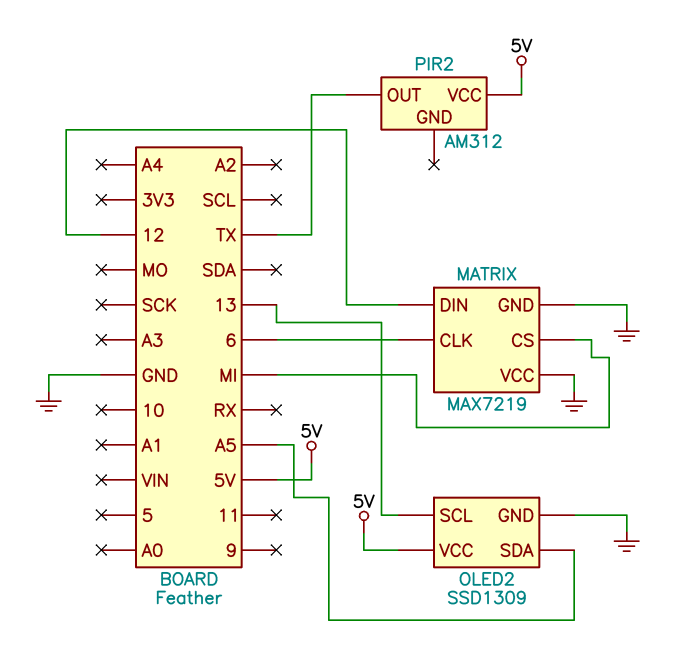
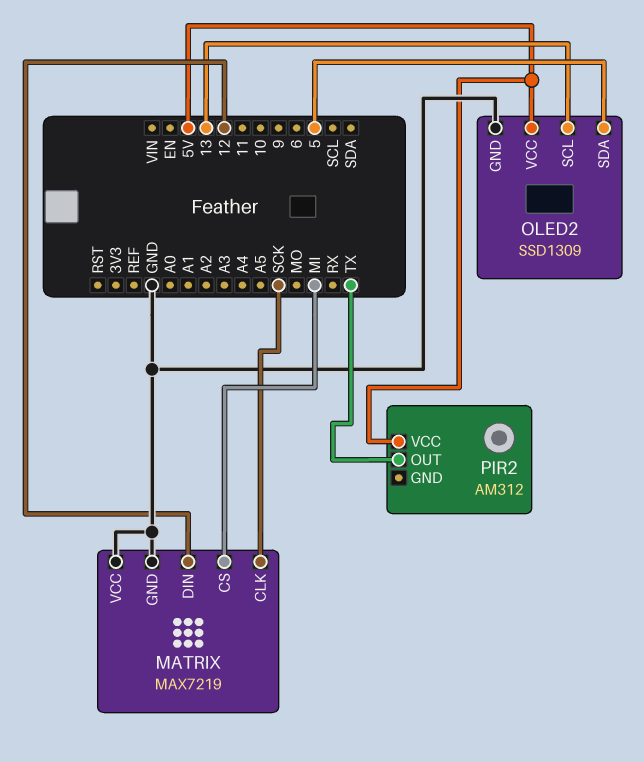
MATRIX pin CLK: 6 -> SCK
OLED2 pin SDA: A5 -> 5

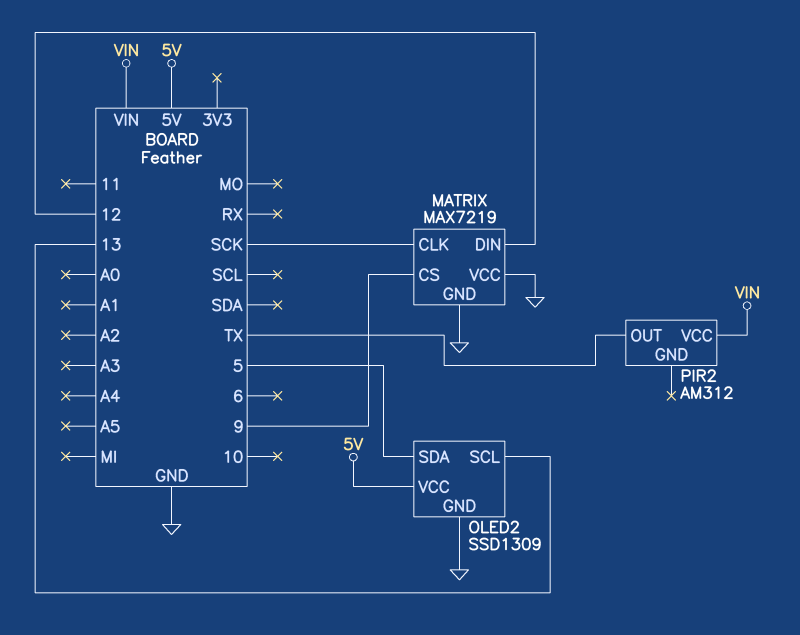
MATRIX pin CS: MI -> 9
PIR2 pin VCC: 5V -> VIN

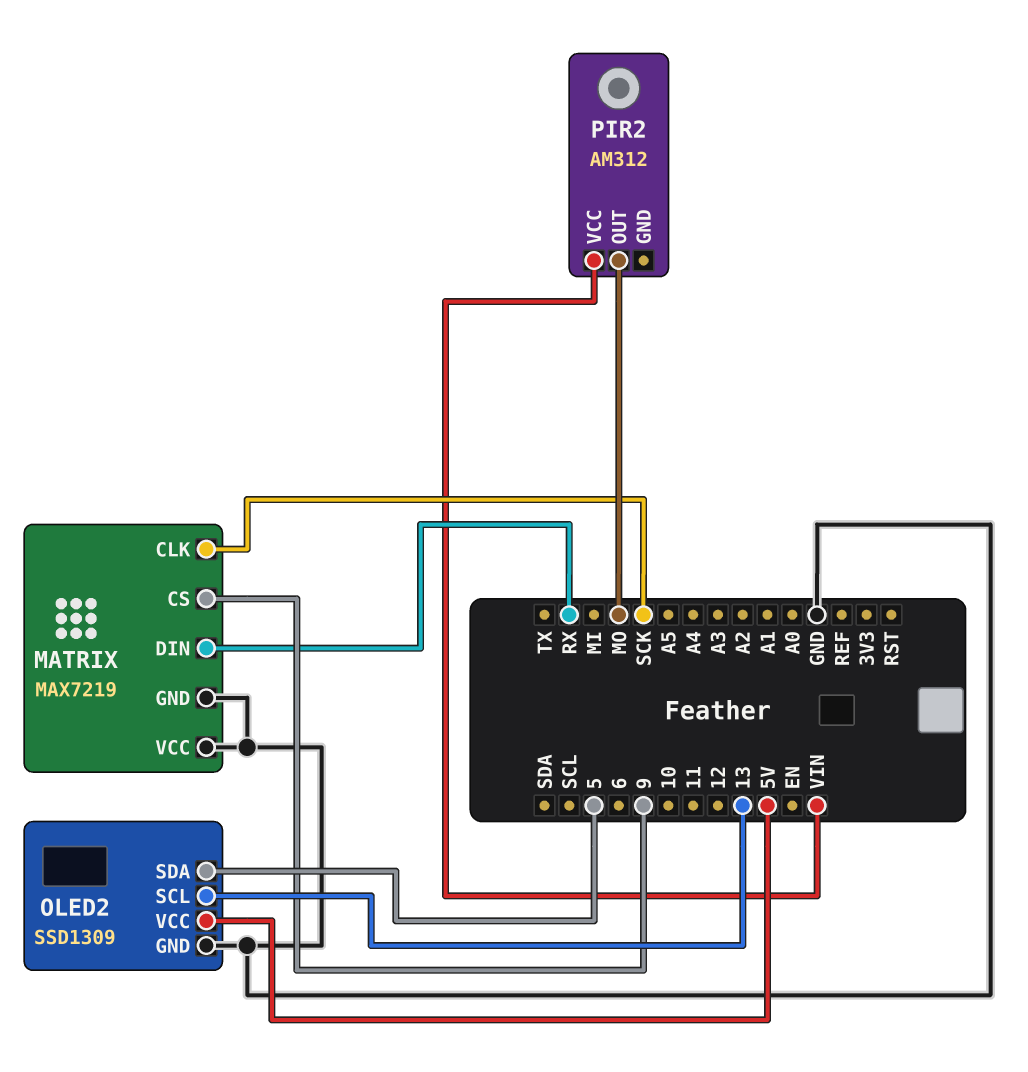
MATRIX pin DIN: 12 -> RX
PIR2 pin OUT: TX -> MO

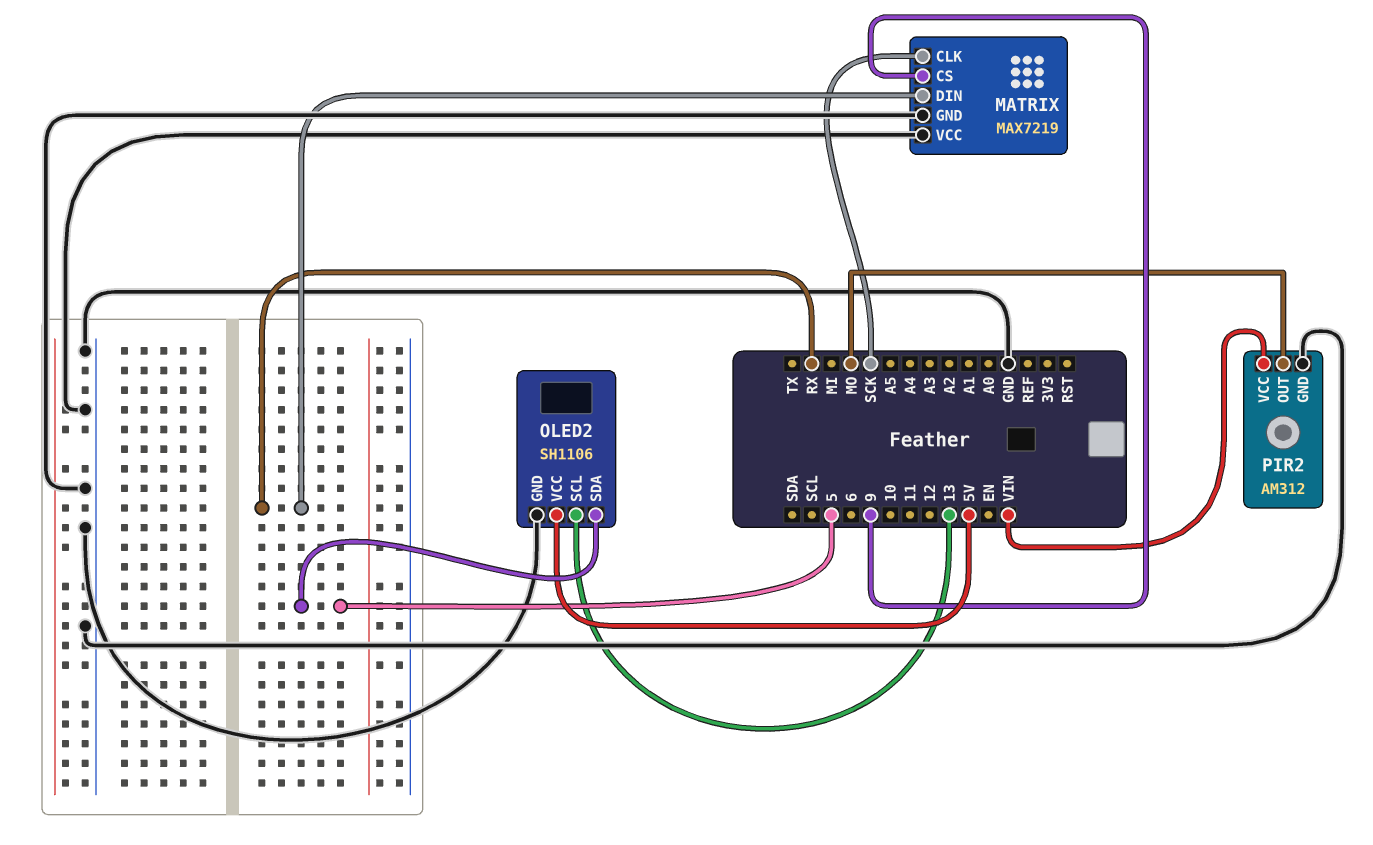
OLED2: SSD1309 -> SH1106
PIR2 pin GND: none -> GND

